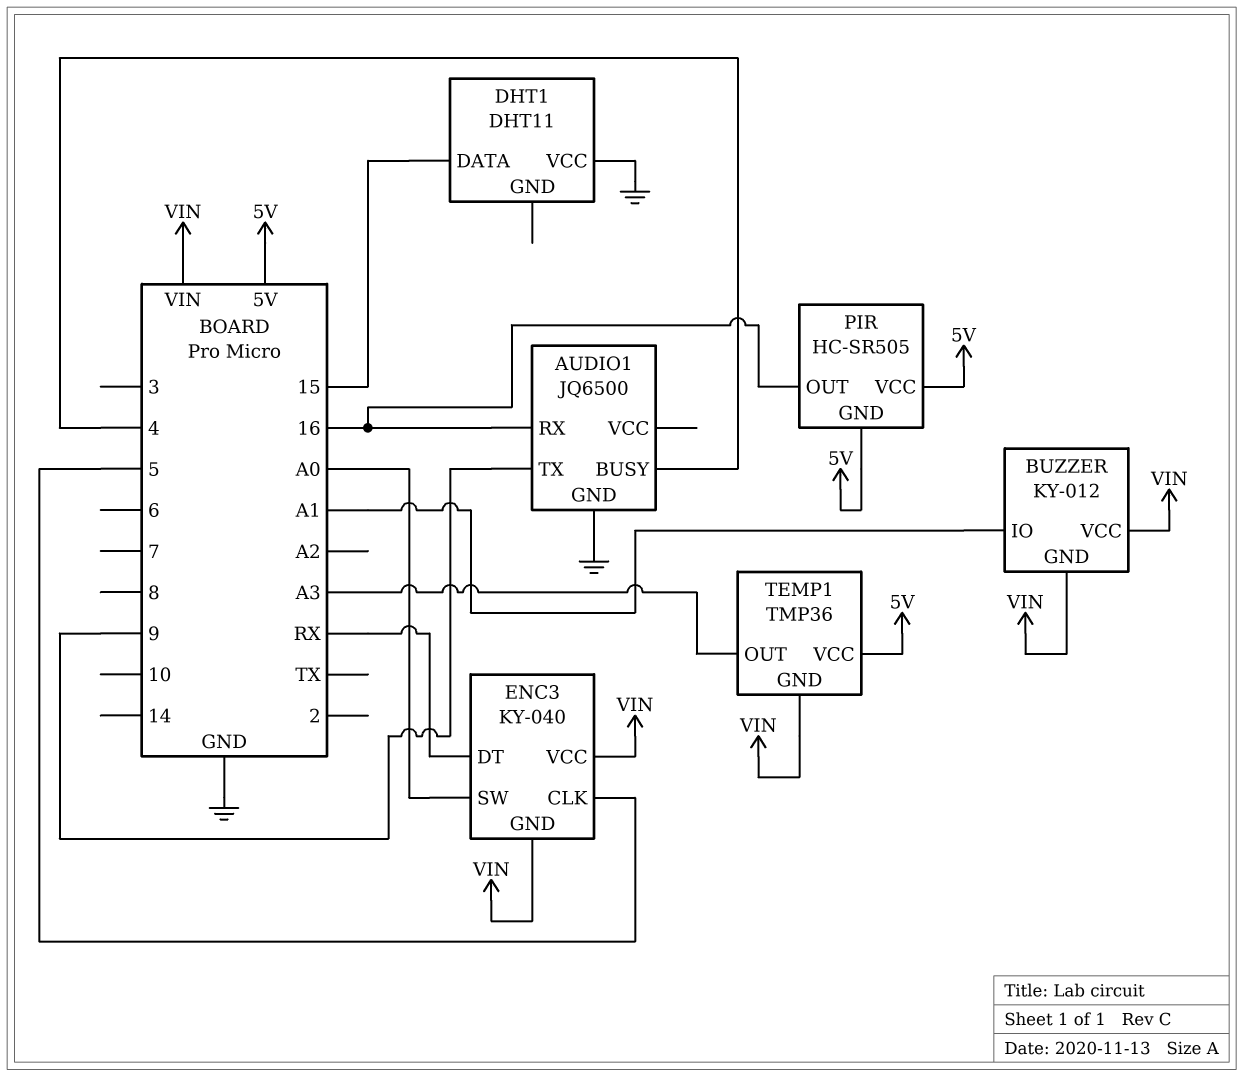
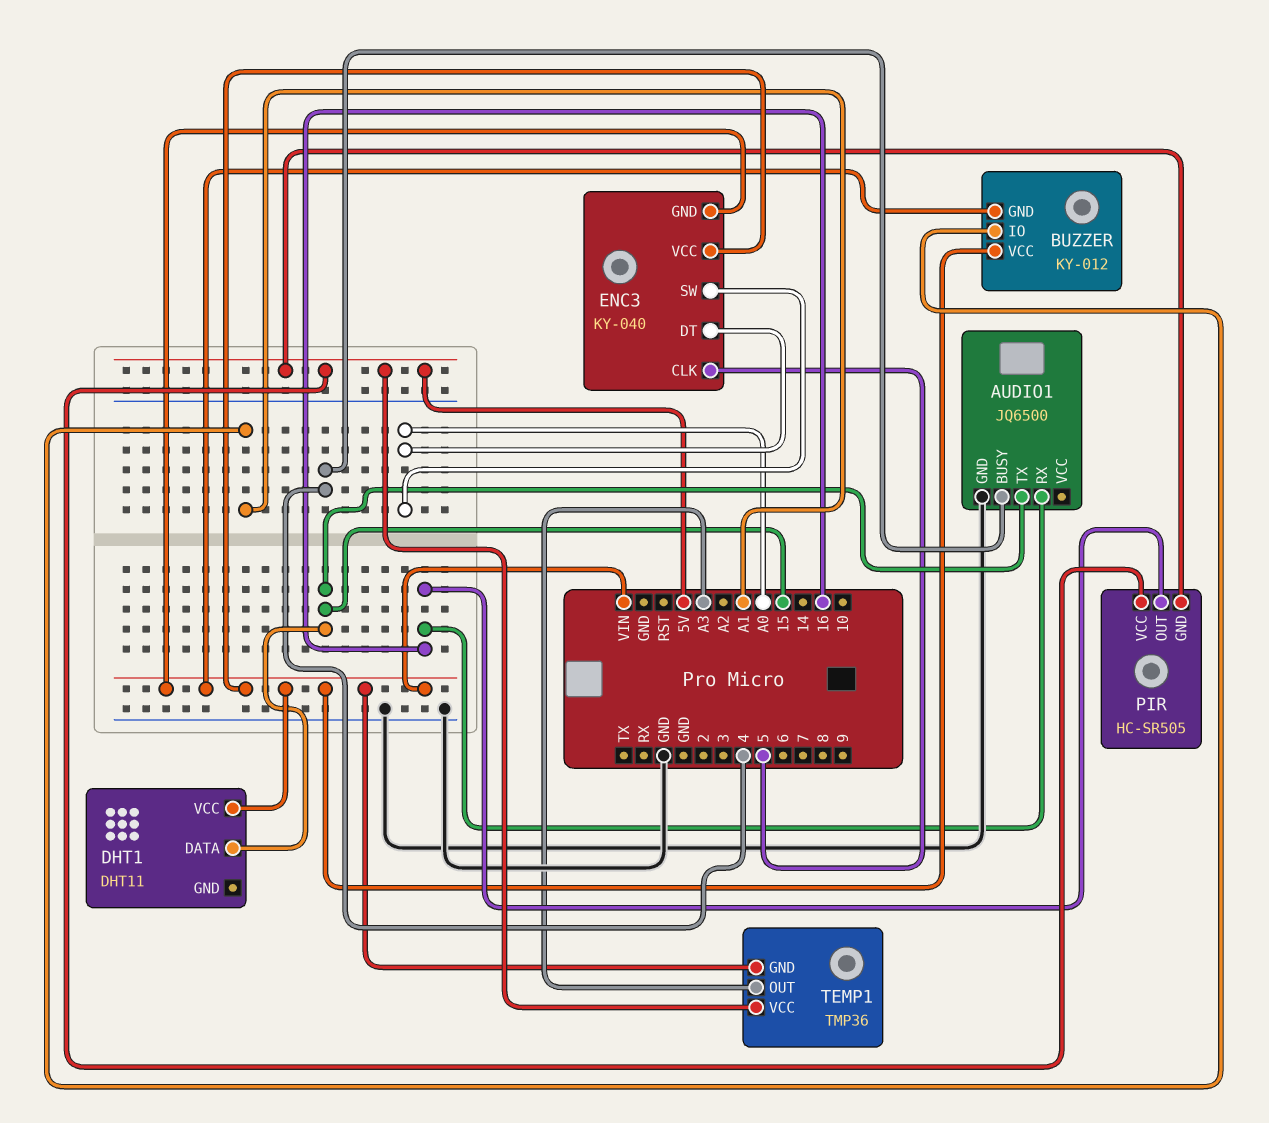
AUDIO1 pin TX: 9 -> 15
DHT1 pin VCC: GND -> VIN
ENC3 pin DT: RX -> A0

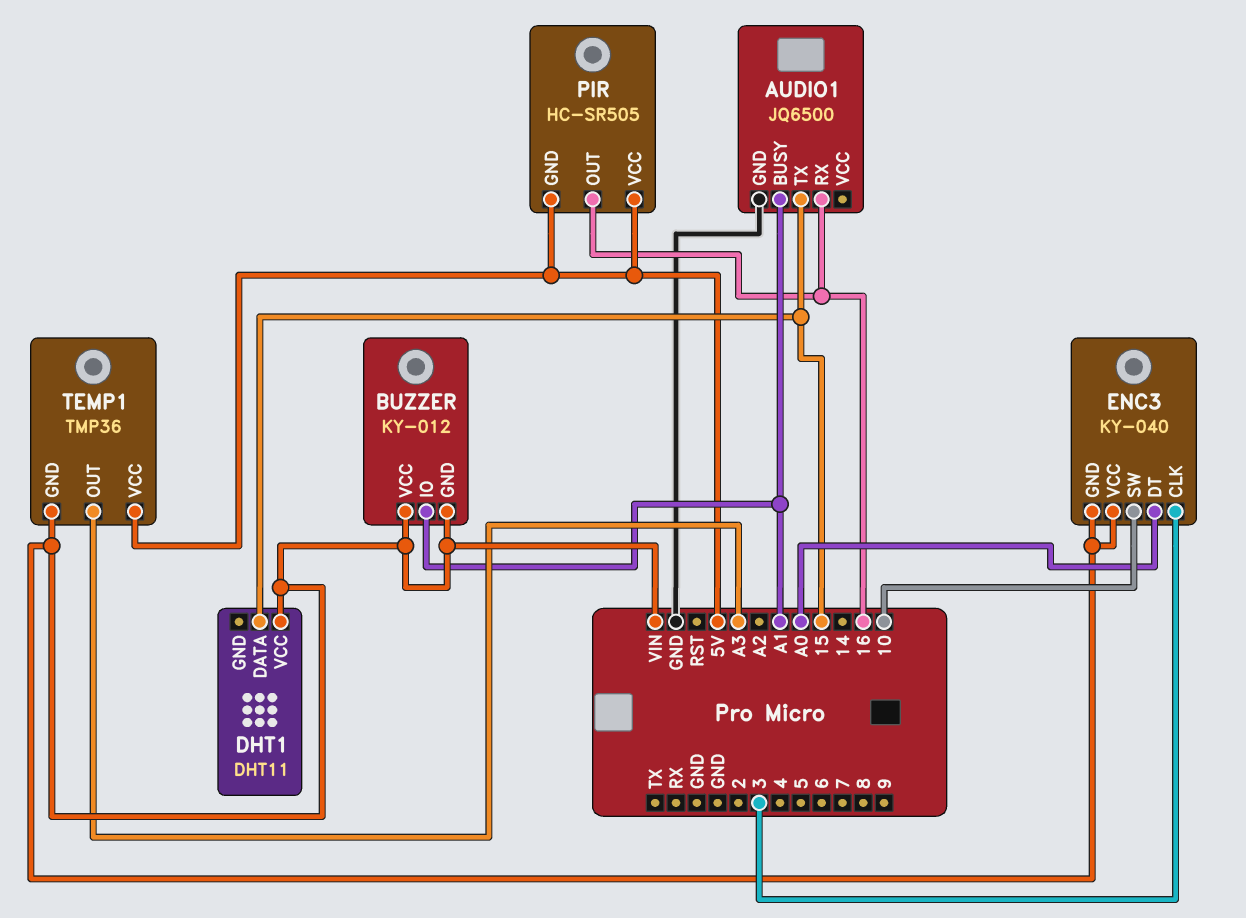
AUDIO1 pin BUSY: 4 -> A1
ENC3 pin CLK: 5 -> 3
ENC3 pin SW: A0 -> 10

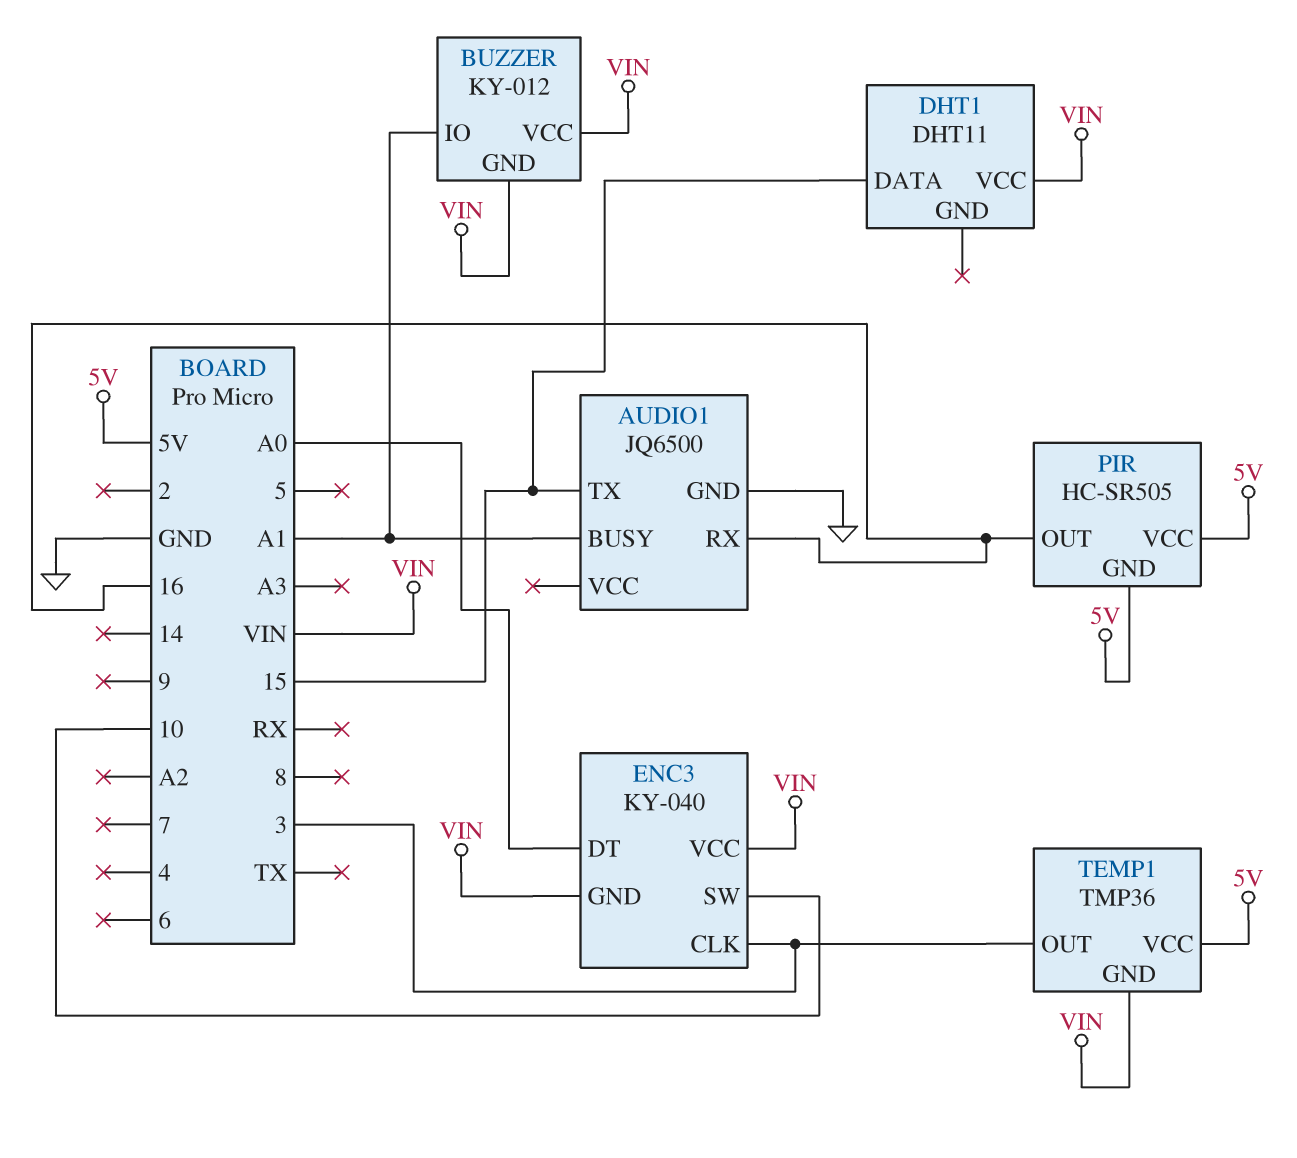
TEMP1 pin OUT: A3 -> 3

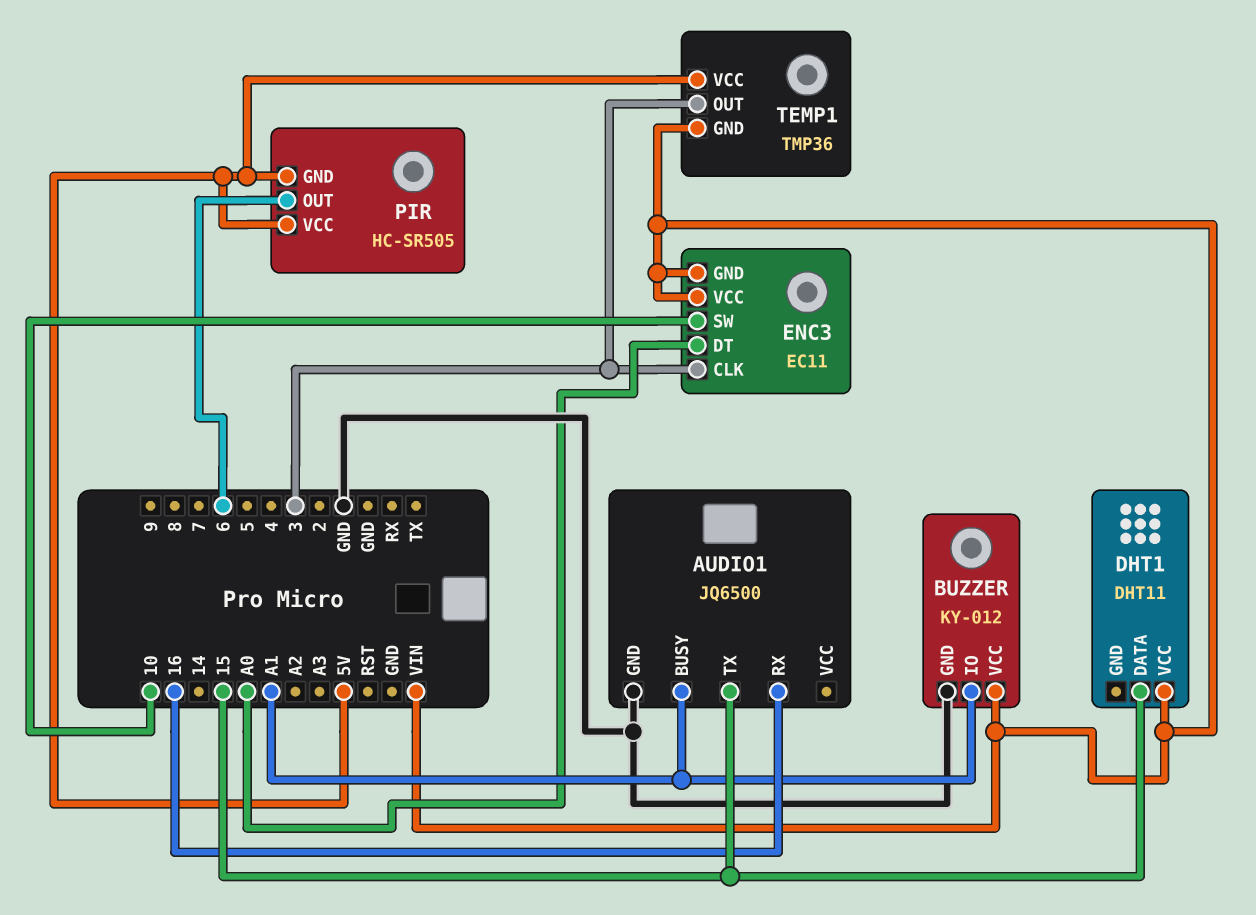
BUZZER pin GND: VIN -> GND
ENC3: KY-040 -> EC11
PIR pin OUT: 16 -> 6

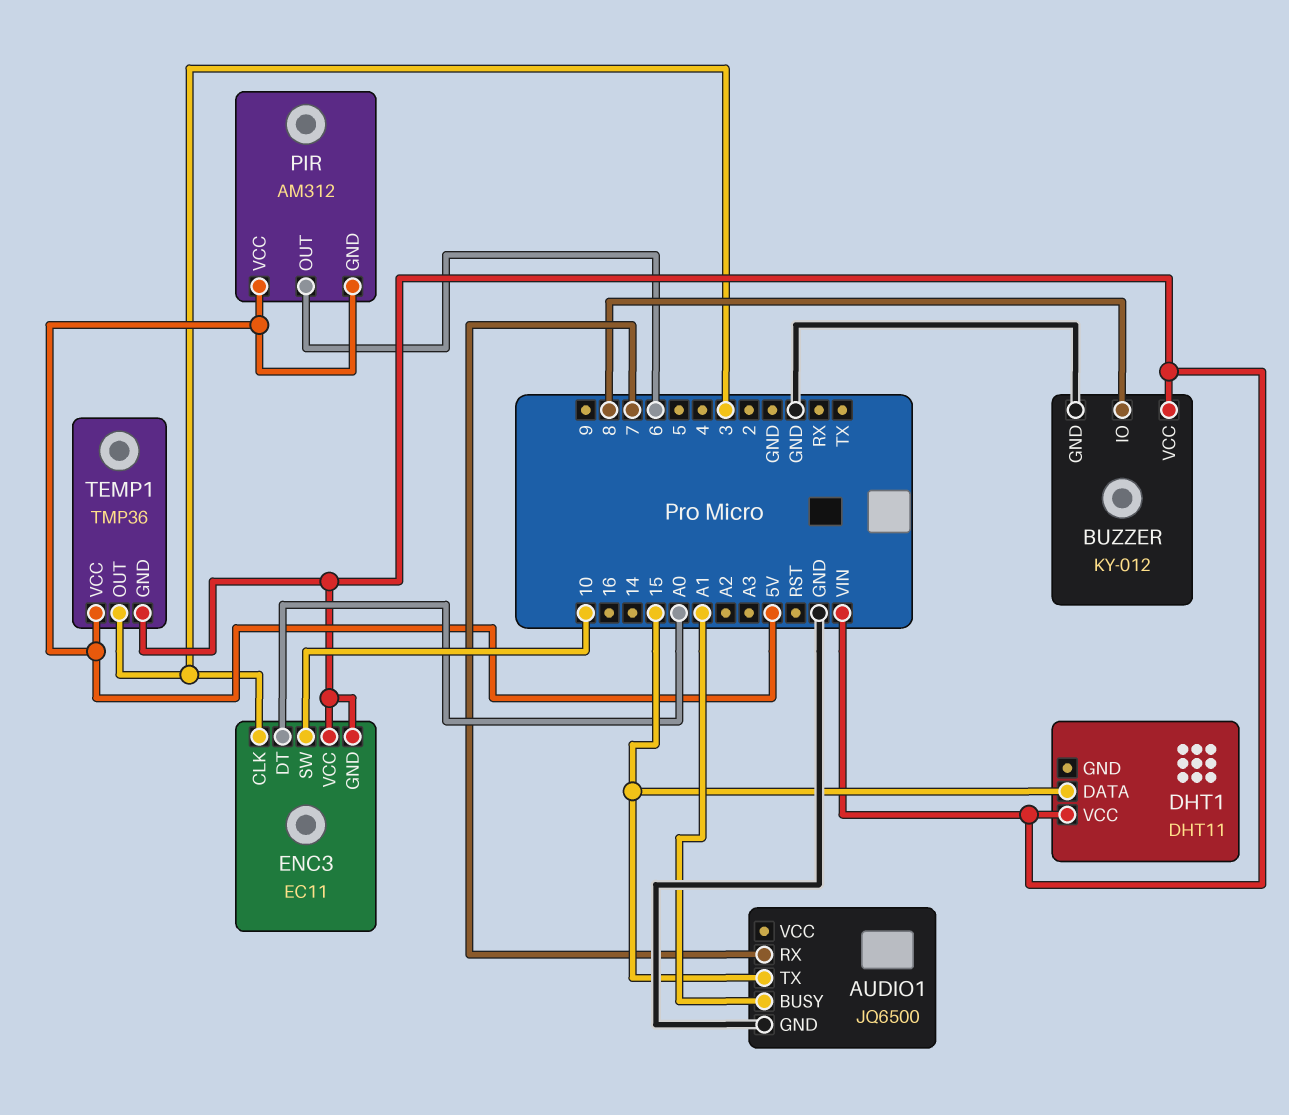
AUDIO1 pin RX: 16 -> 7
BUZZER pin IO: A1 -> 8
PIR: HC-SR505 -> AM312

